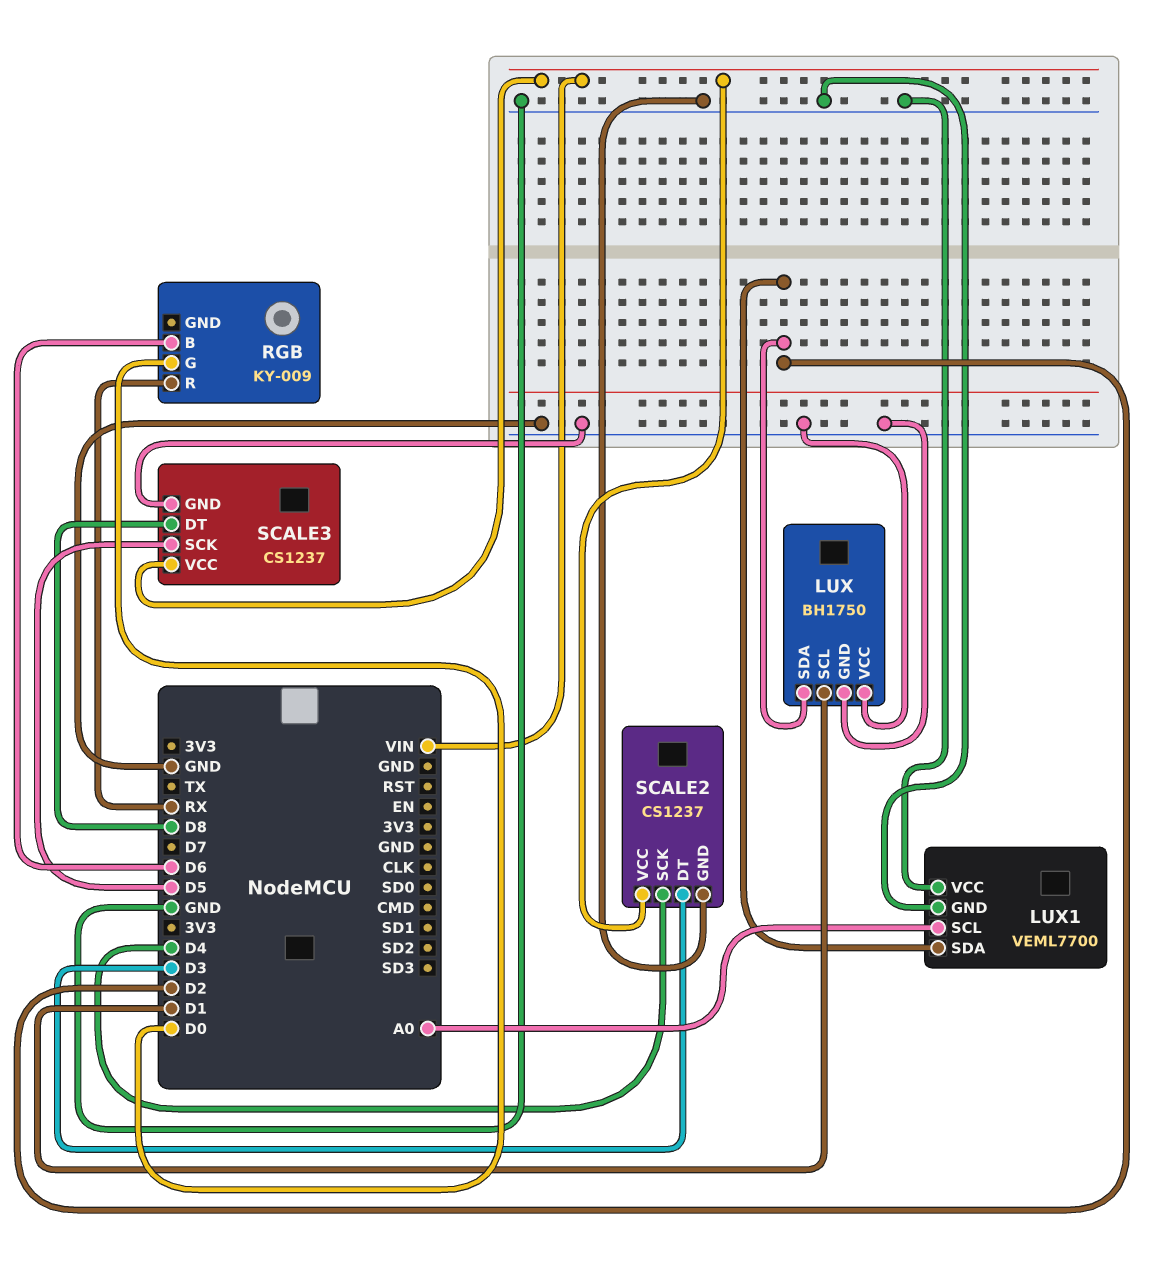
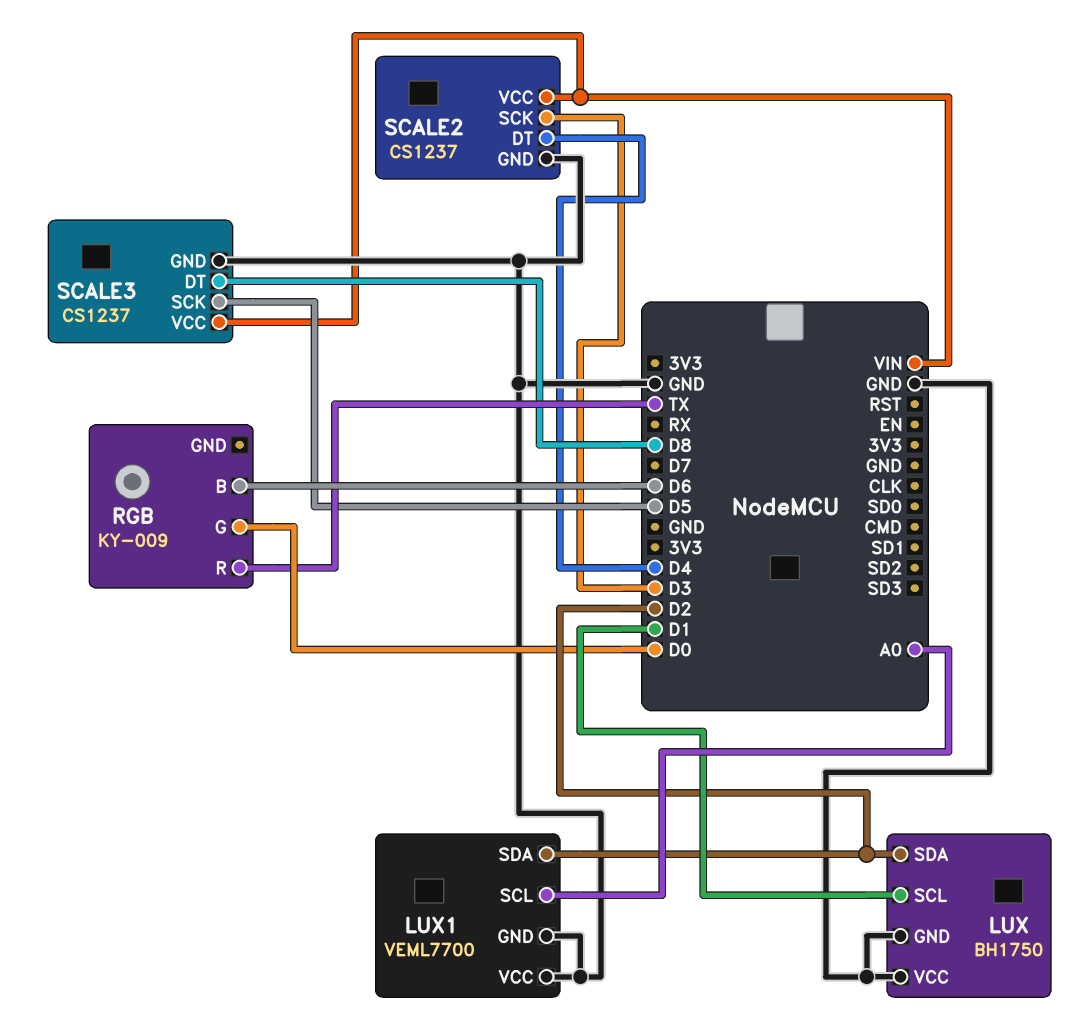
RGB pin R: RX -> TX
SCALE2 pin DT: D3 -> D4
SCALE2 pin SCK: D4 -> D3

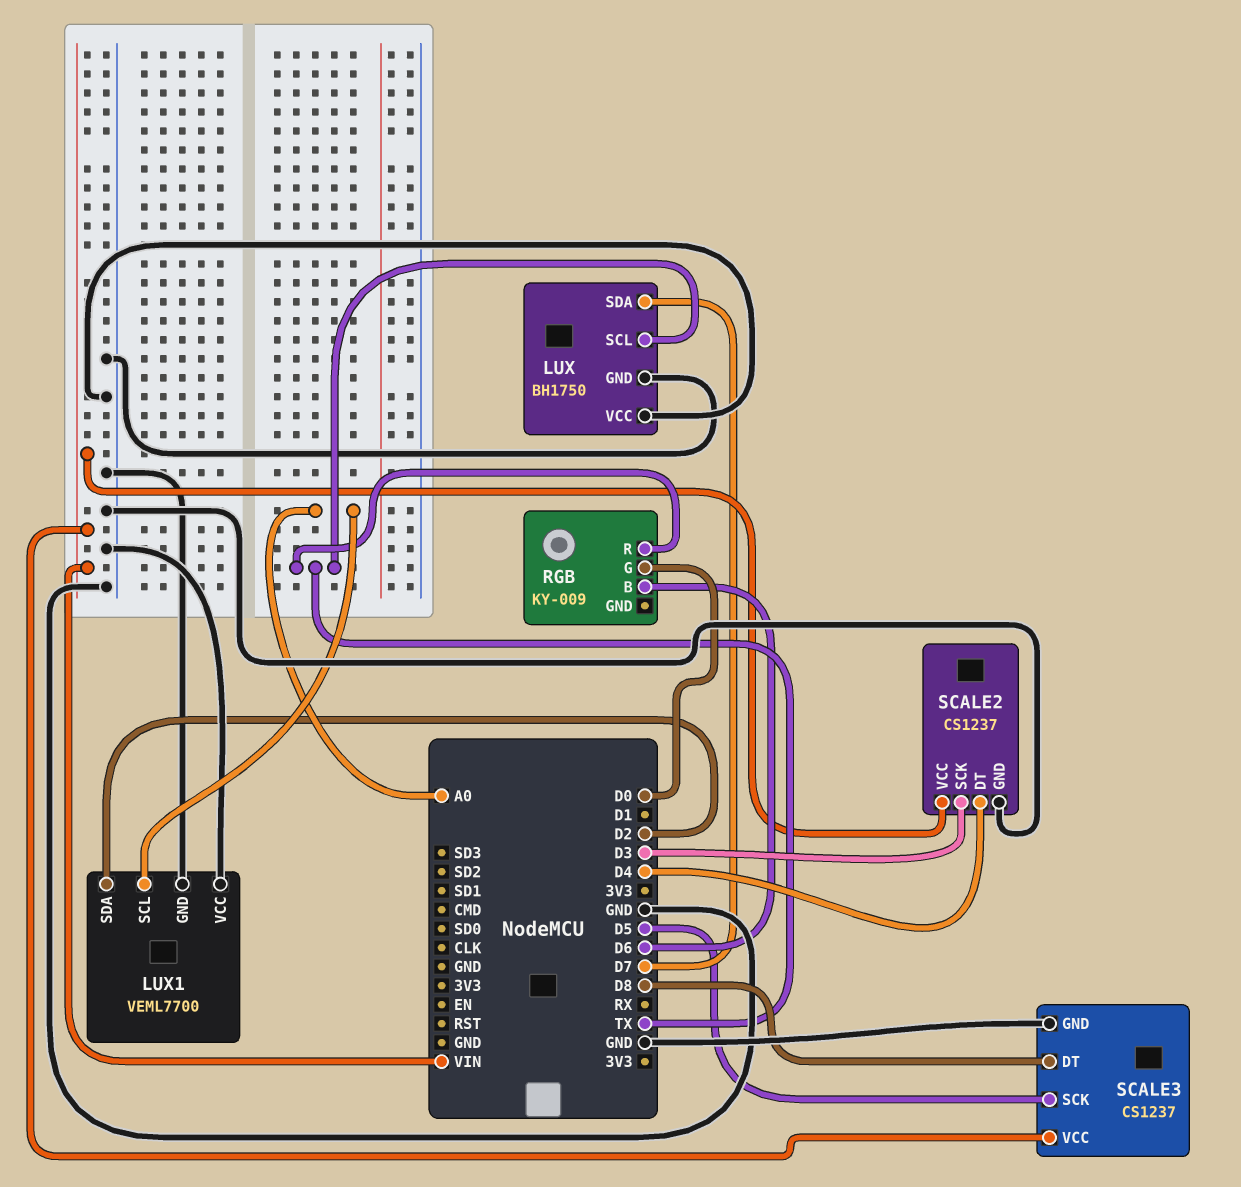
LUX pin SCL: D1 -> TX
LUX pin SDA: D2 -> D7

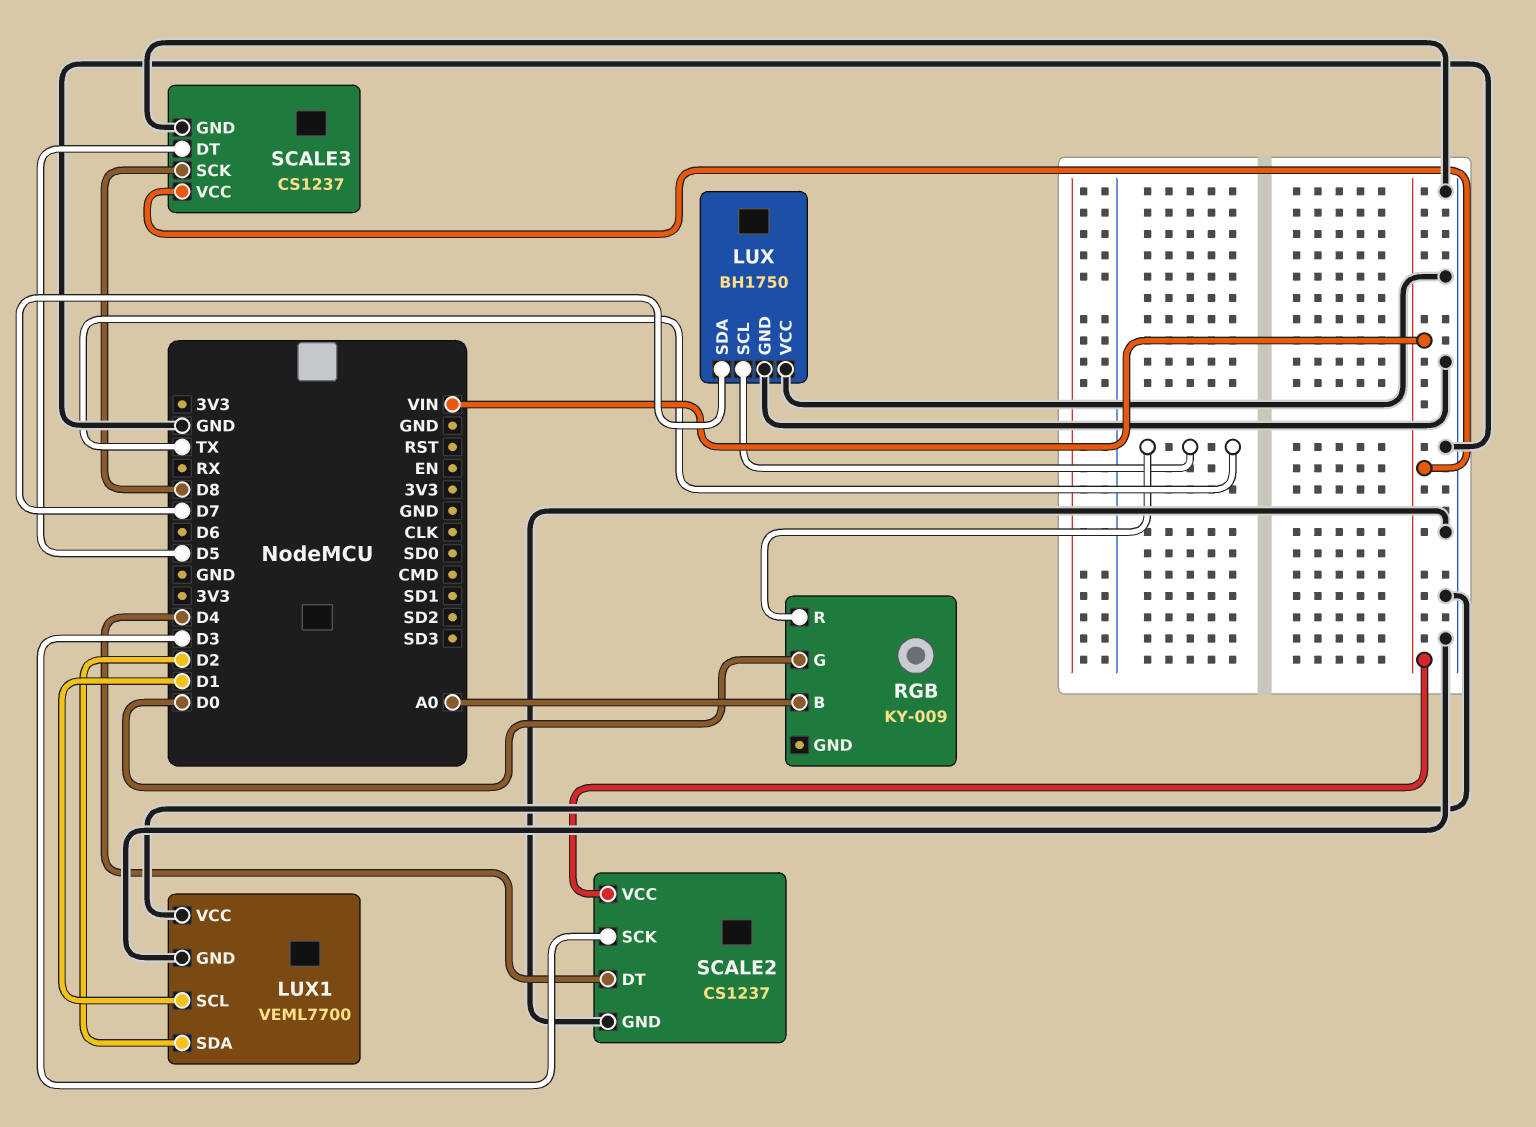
LUX1 pin SCL: A0 -> D1
RGB pin B: D6 -> A0
SCALE3 pin DT: D8 -> D5
SCALE3 pin SCK: D5 -> D8

